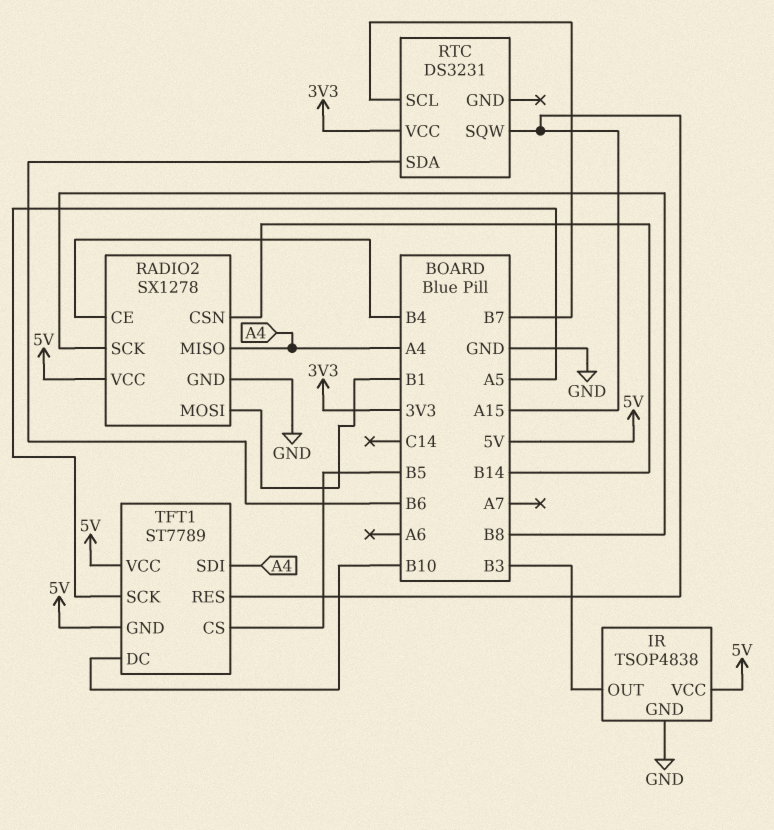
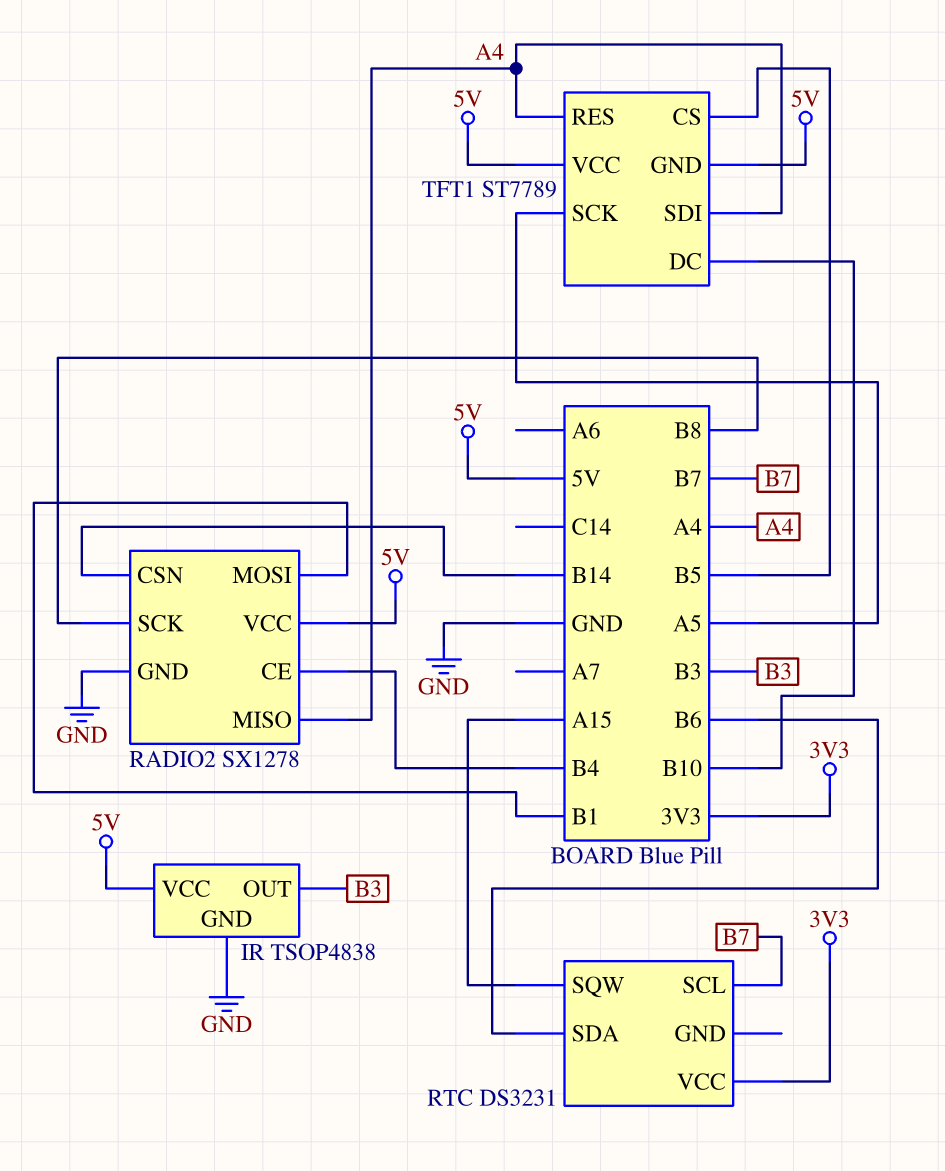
TFT1 pin RES: A15 -> A4

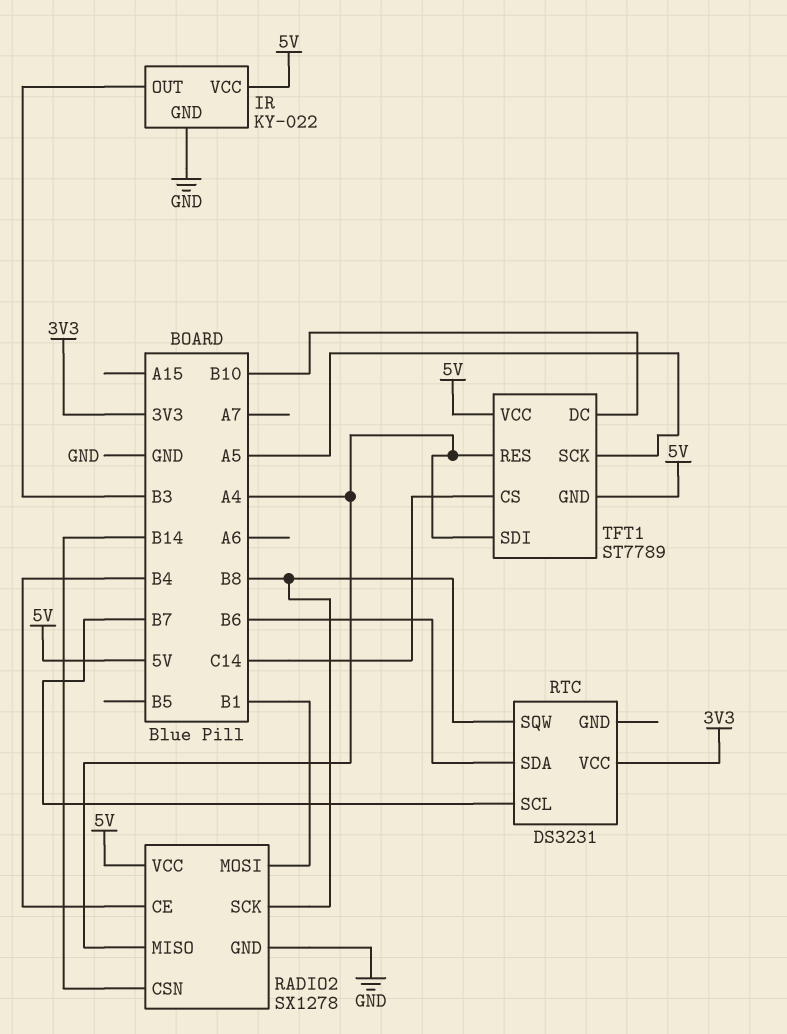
IR: TSOP4838 -> KY-022
RTC pin SQW: A15 -> B8
TFT1 pin CS: B5 -> C14

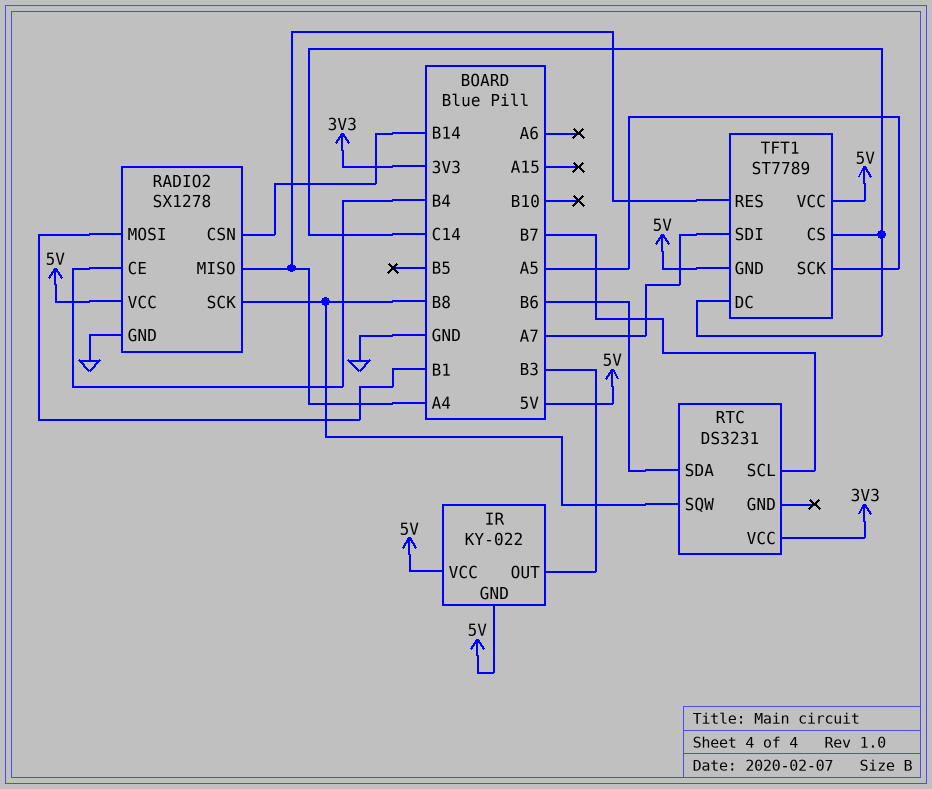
IR pin GND: GND -> 5V
TFT1 pin DC: B10 -> C14
TFT1 pin SDI: A4 -> A7

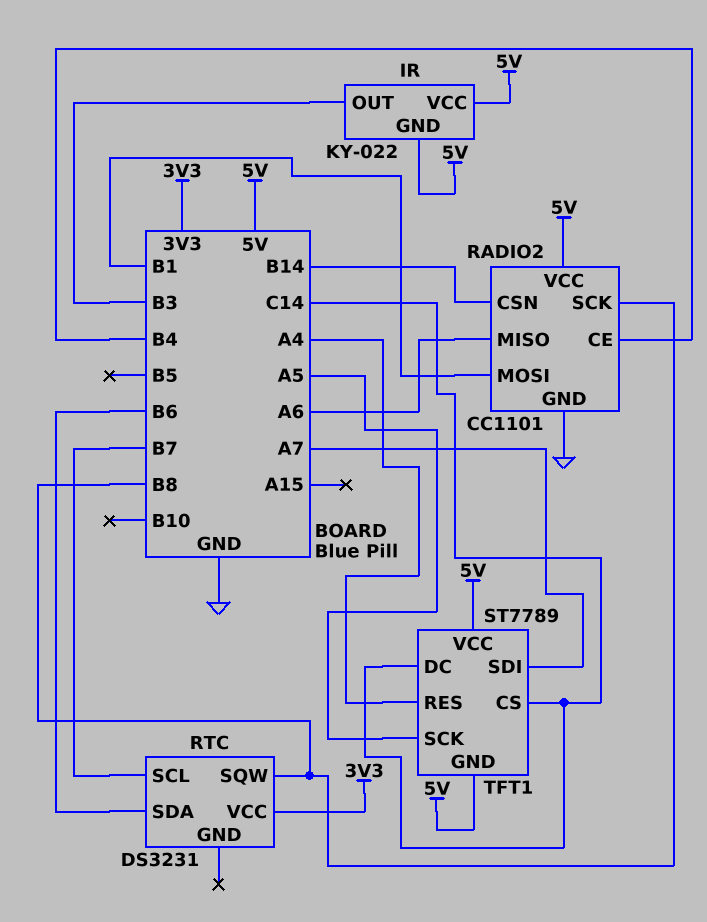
RADIO2: SX1278 -> CC1101
RADIO2 pin MISO: A4 -> A6

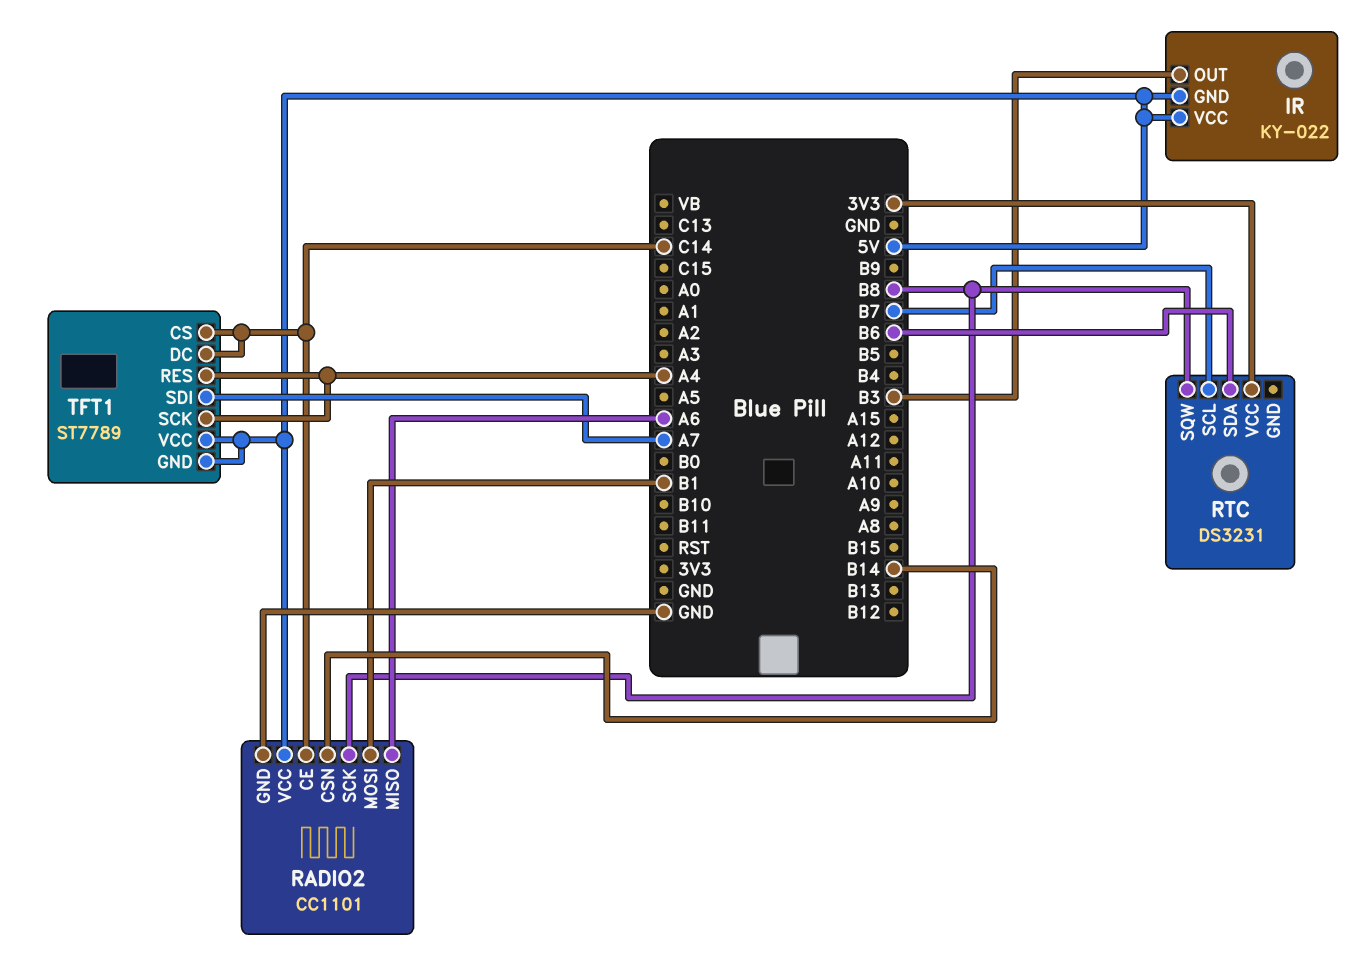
RADIO2 pin CE: B4 -> C14
TFT1 pin SCK: A5 -> A4

